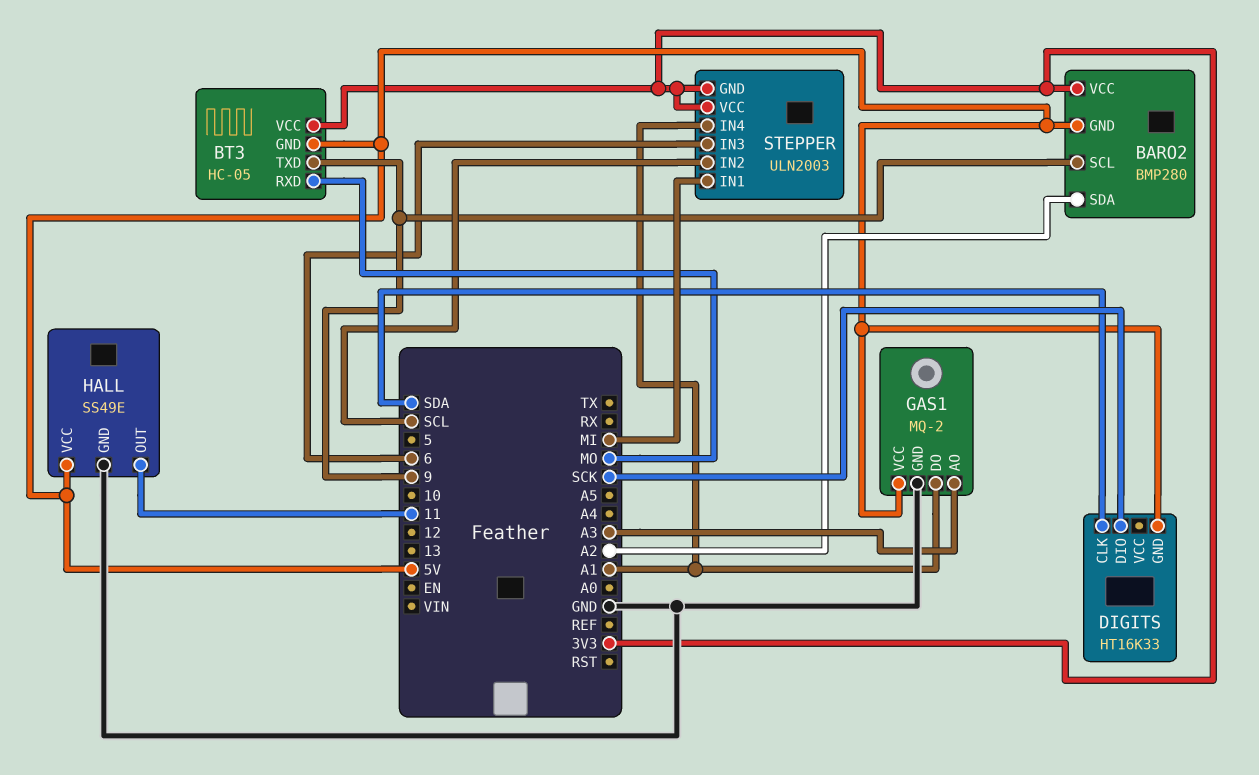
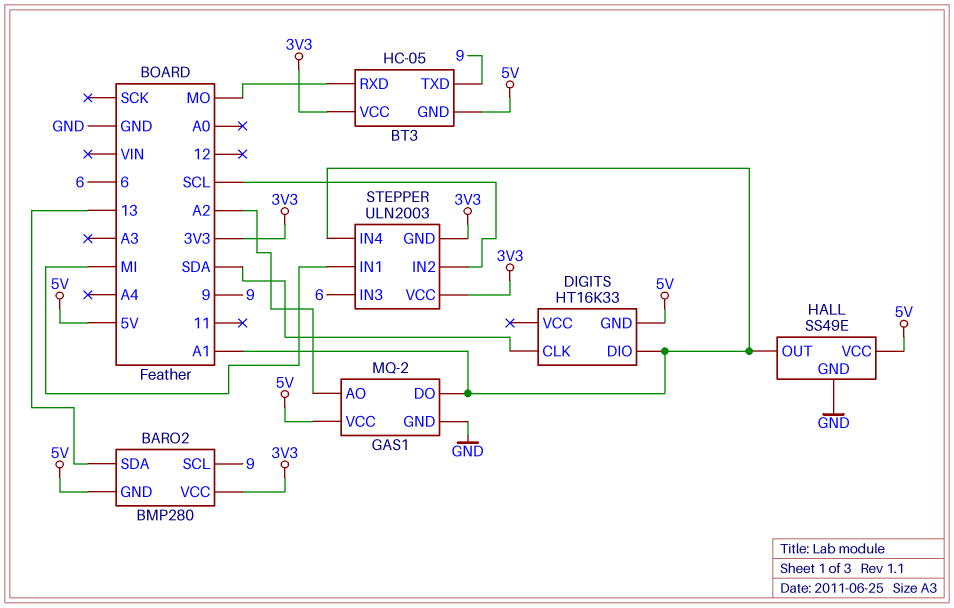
BARO2 pin SDA: A2 -> 13
DIGITS pin DIO: SCK -> A1
GAS1 pin AO: A3 -> A2
HALL pin OUT: 11 -> A1

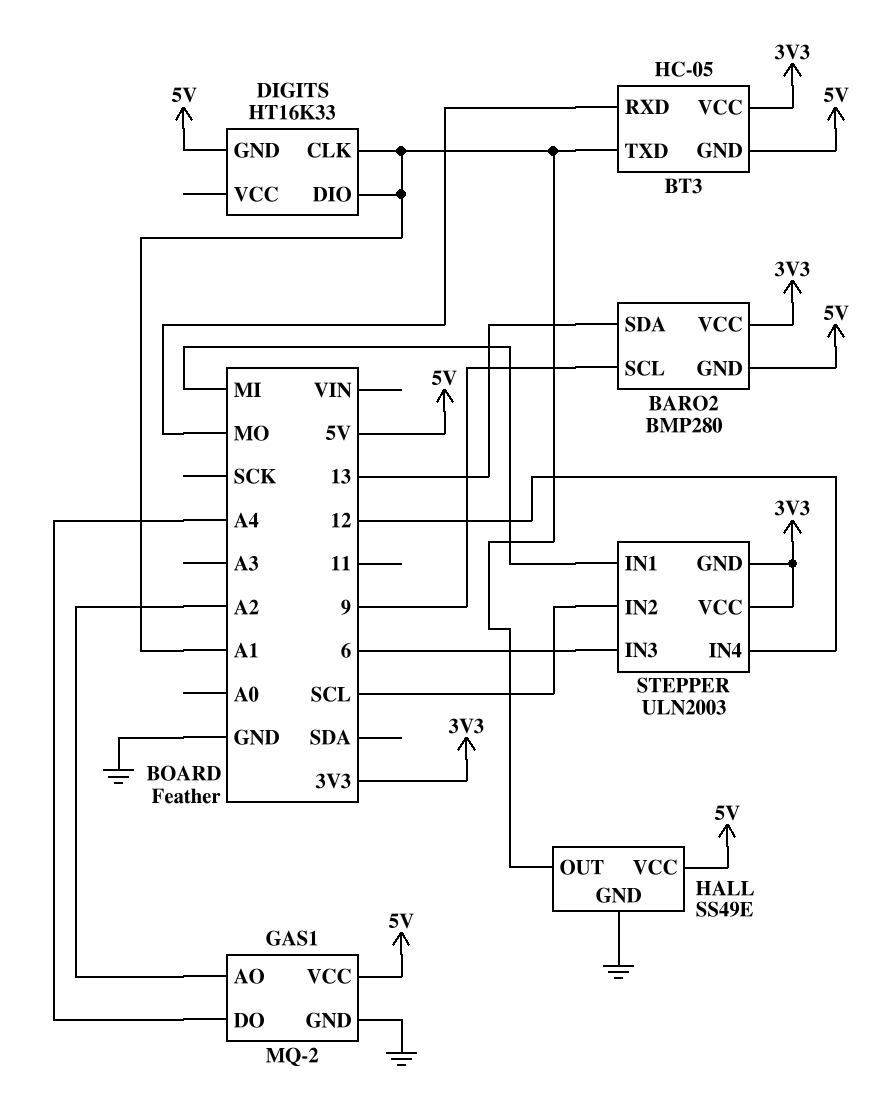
BT3 pin TXD: 9 -> A1
DIGITS pin CLK: SDA -> A1
GAS1 pin DO: A1 -> A4
STEPPER pin IN4: A1 -> 12

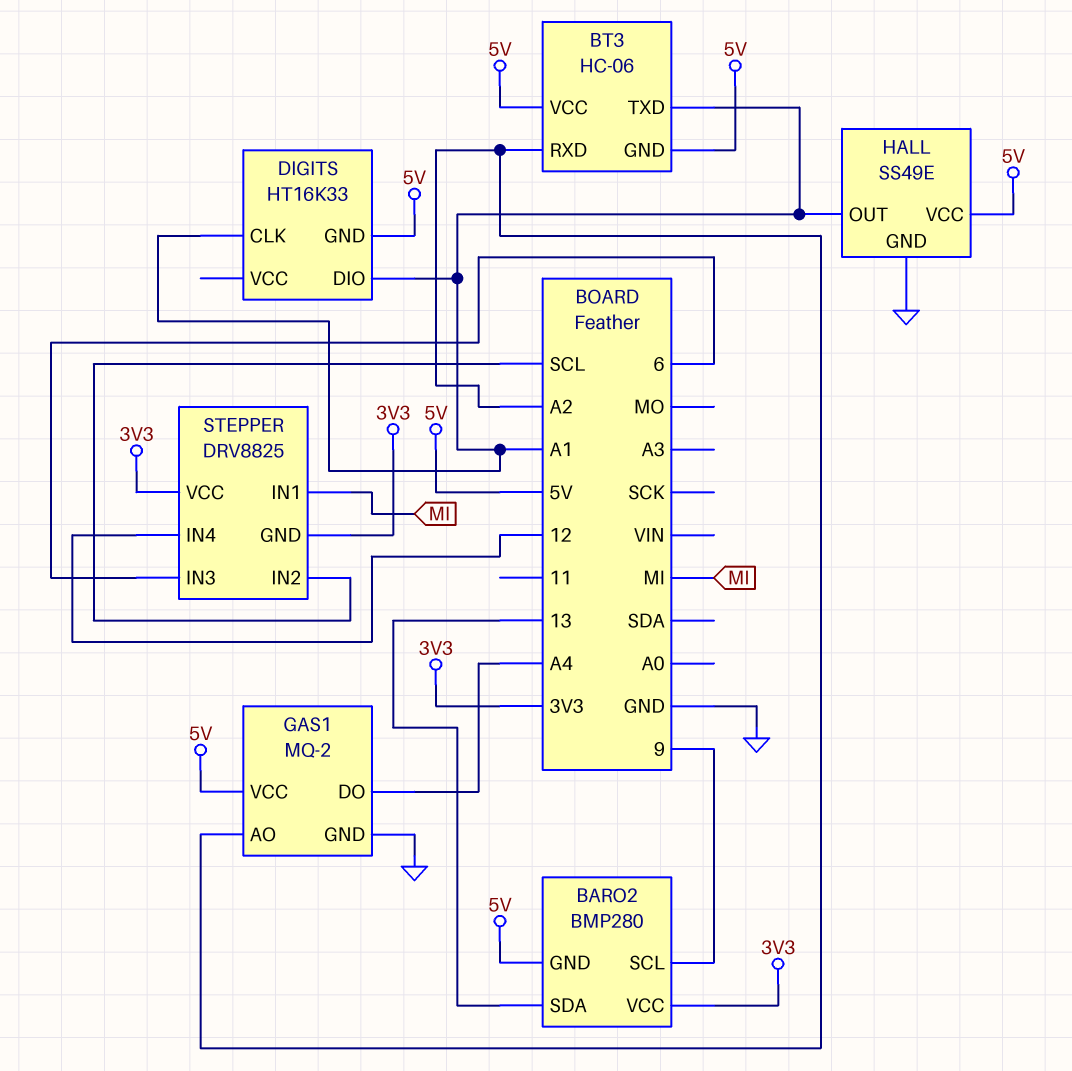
BT3: HC-05 -> HC-06
BT3 pin RXD: MO -> A2
BT3 pin VCC: 3V3 -> 5V
STEPPER: ULN2003 -> DRV8825

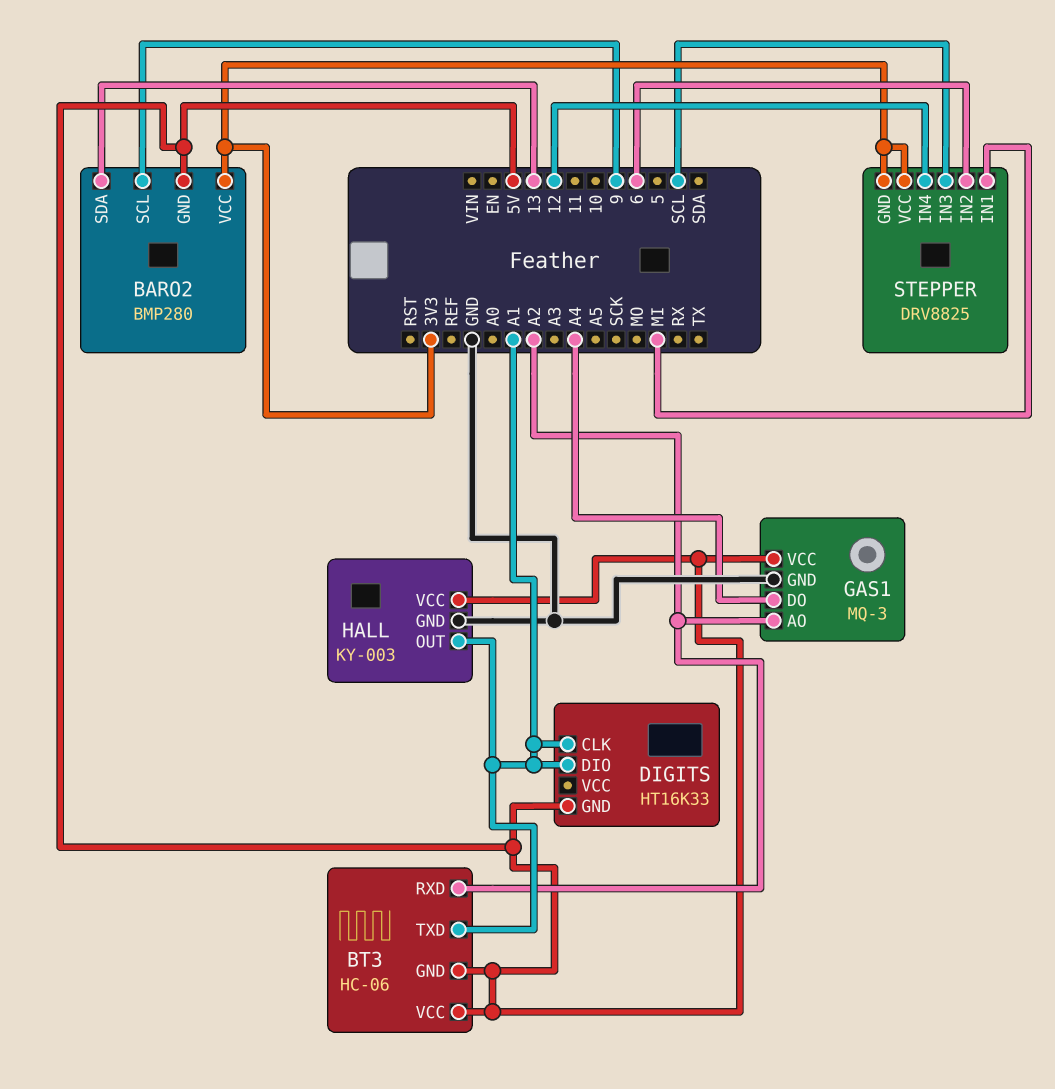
GAS1: MQ-2 -> MQ-3
HALL: SS49E -> KY-003
STEPPER pin IN2: SCL -> 6
STEPPER pin IN3: 6 -> SCL

